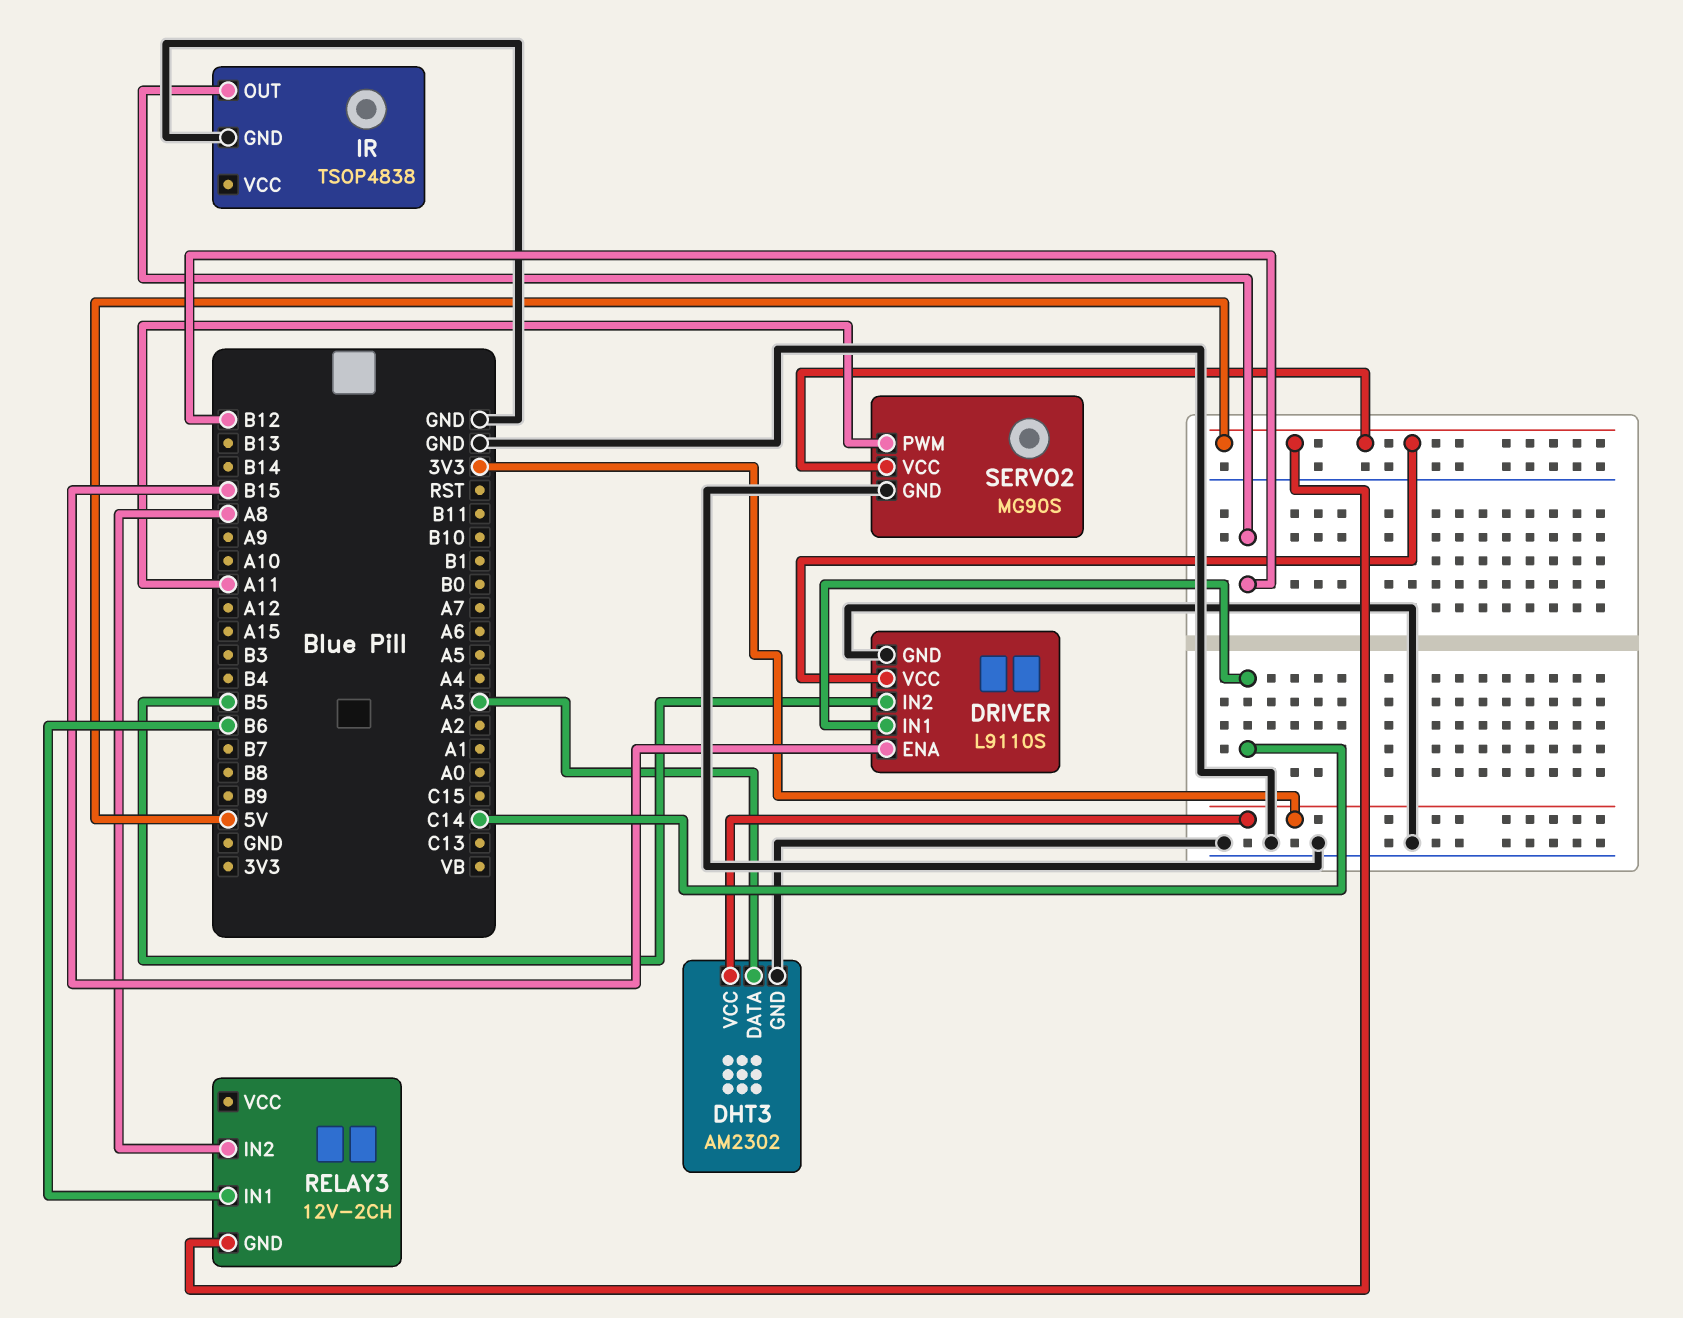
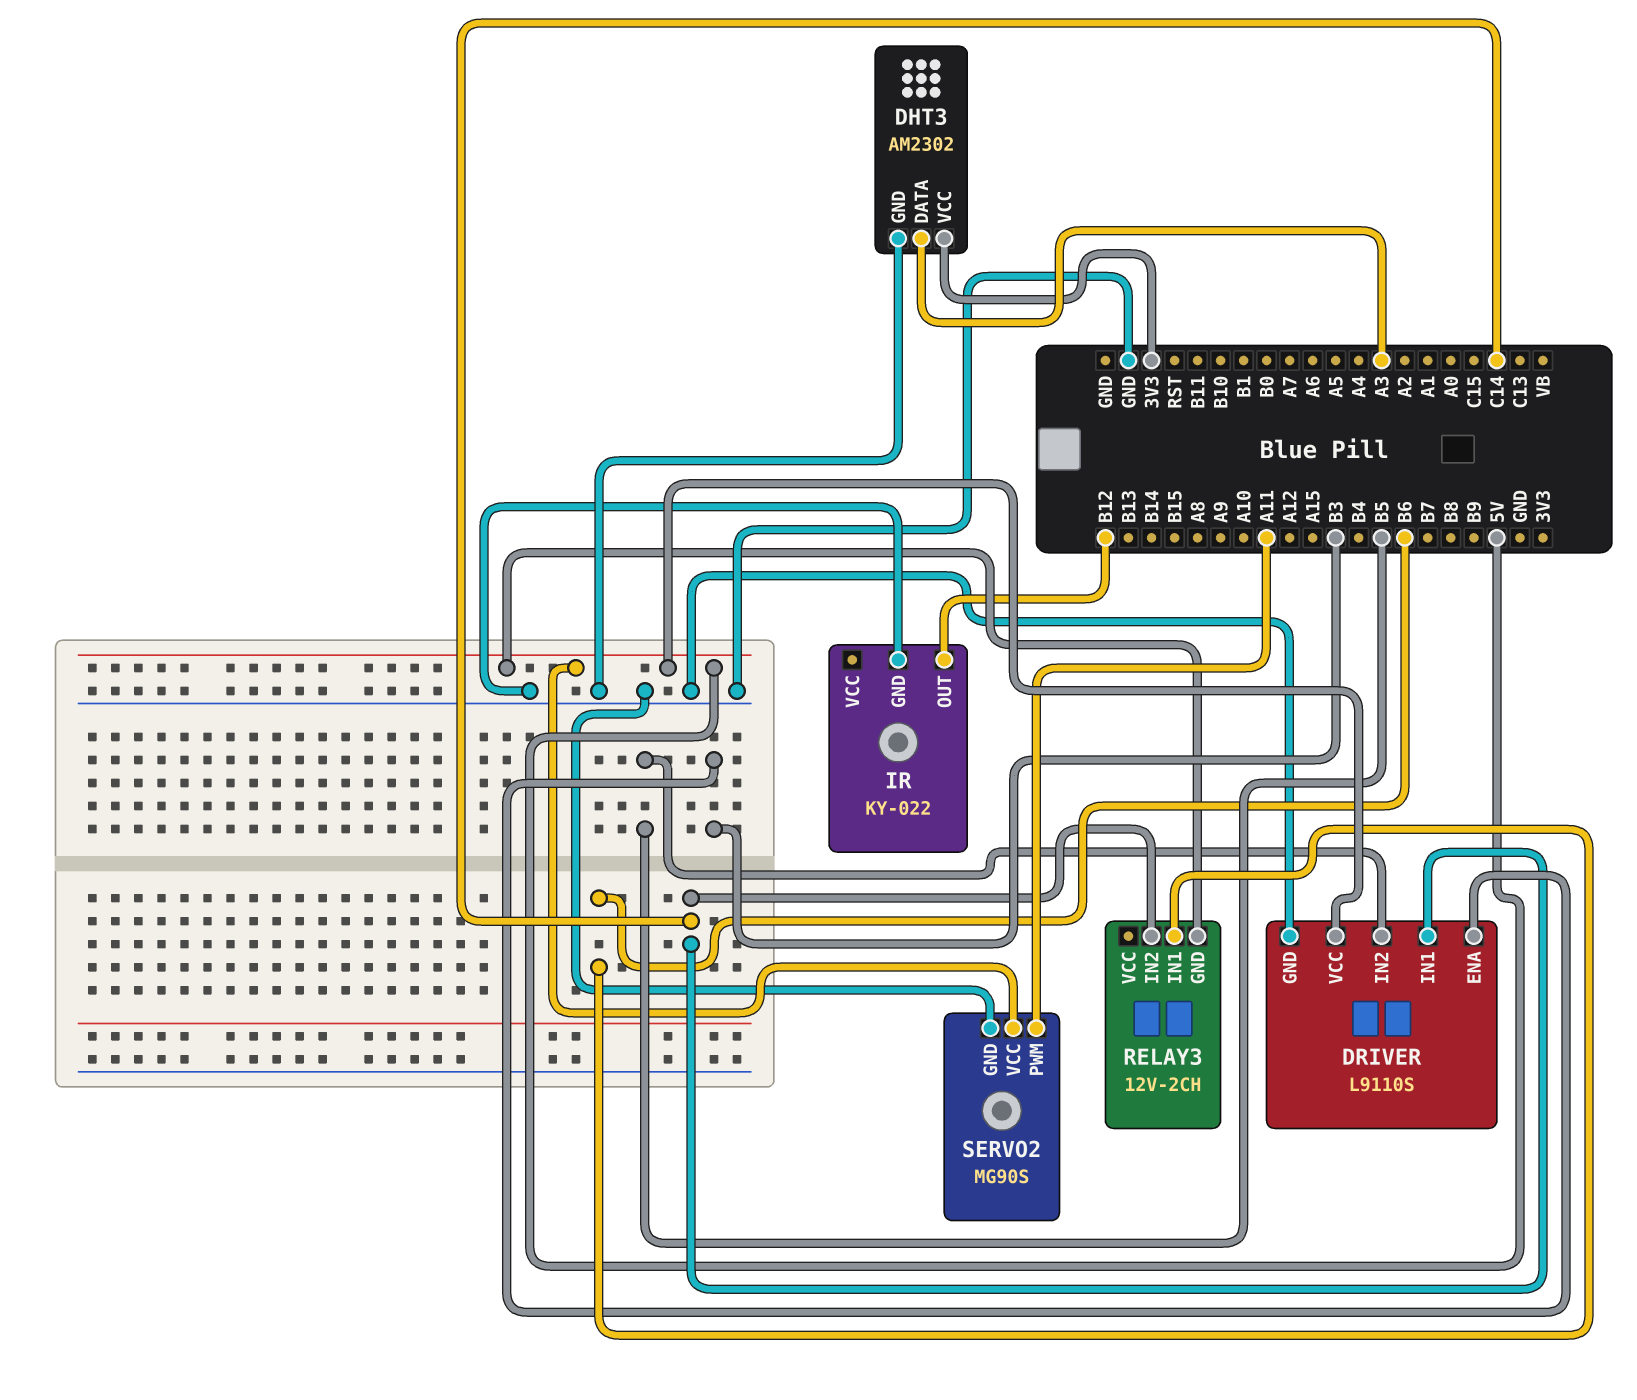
DRIVER pin ENA: B15 -> B3
IR: TSOP4838 -> KY-022
RELAY3 pin IN2: A8 -> C14

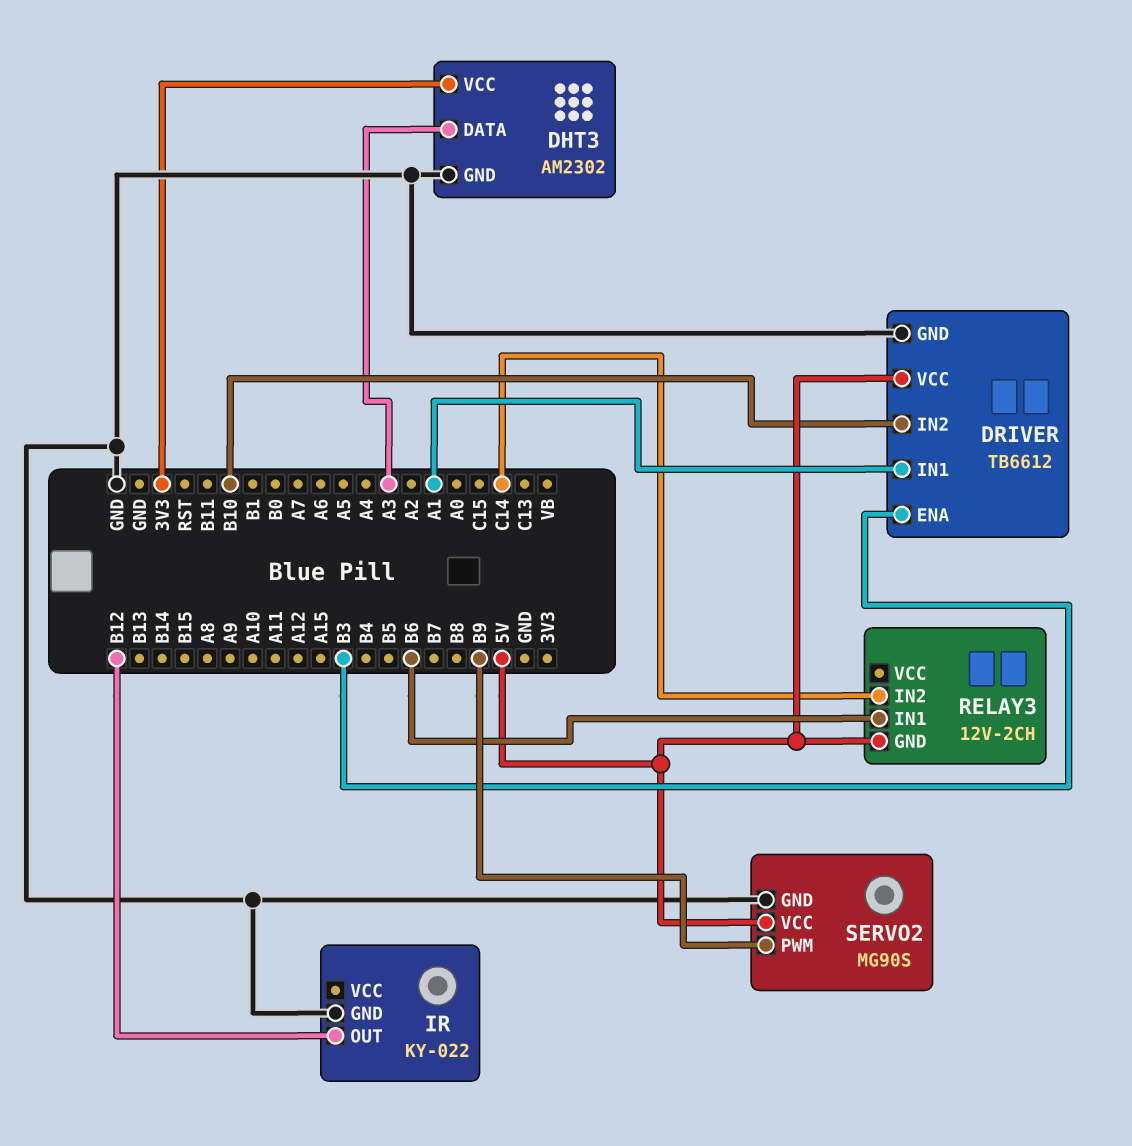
DRIVER: L9110S -> TB6612
DRIVER pin IN1: C14 -> A1
DRIVER pin IN2: B5 -> B10
SERVO2 pin PWM: A11 -> B9

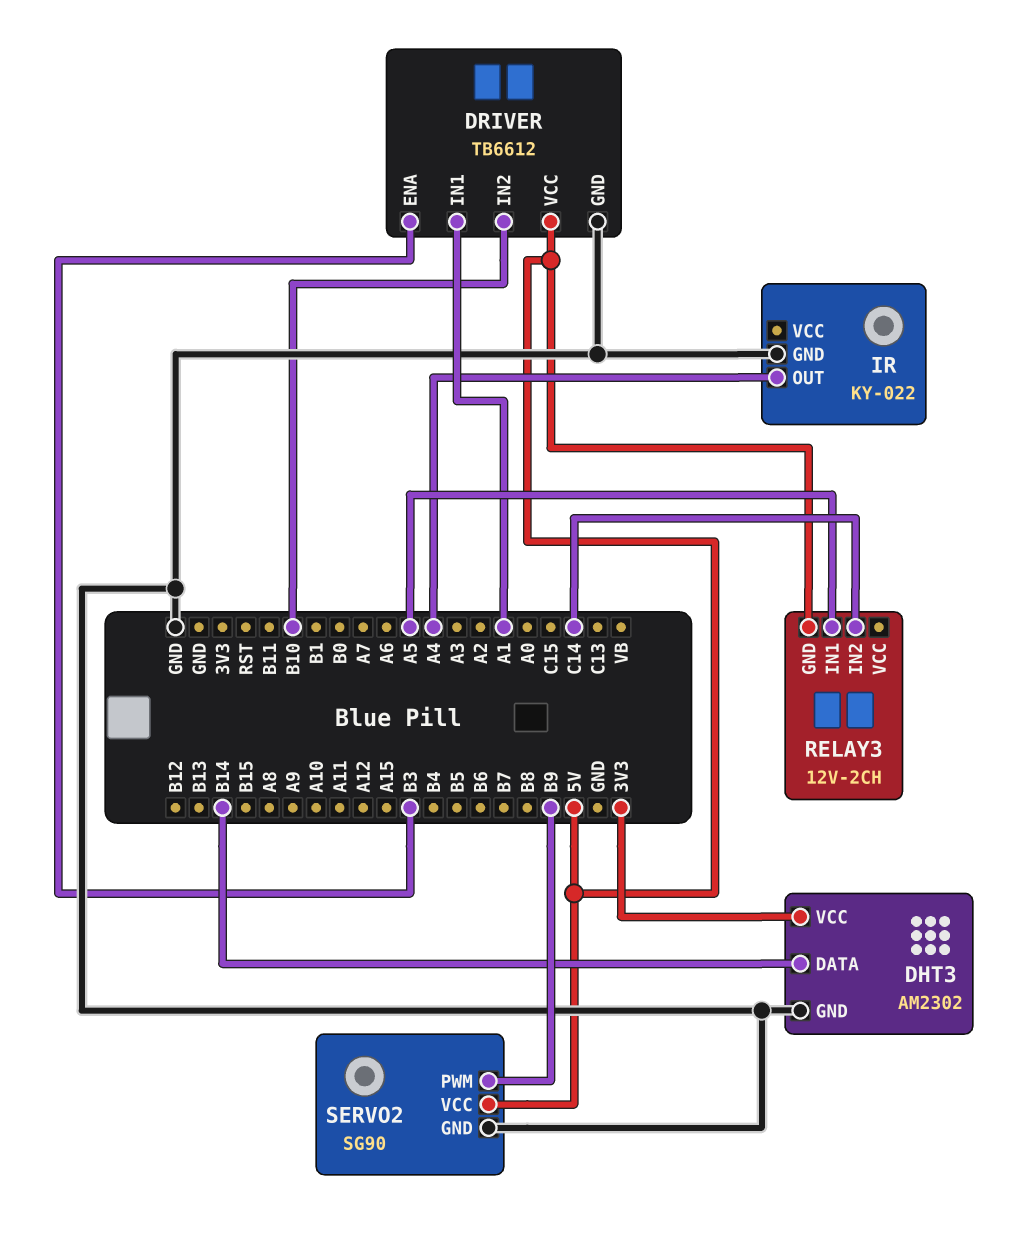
DHT3 pin DATA: A3 -> B14
IR pin OUT: B12 -> A4
RELAY3 pin IN1: B6 -> A5
SERVO2: MG90S -> SG90

